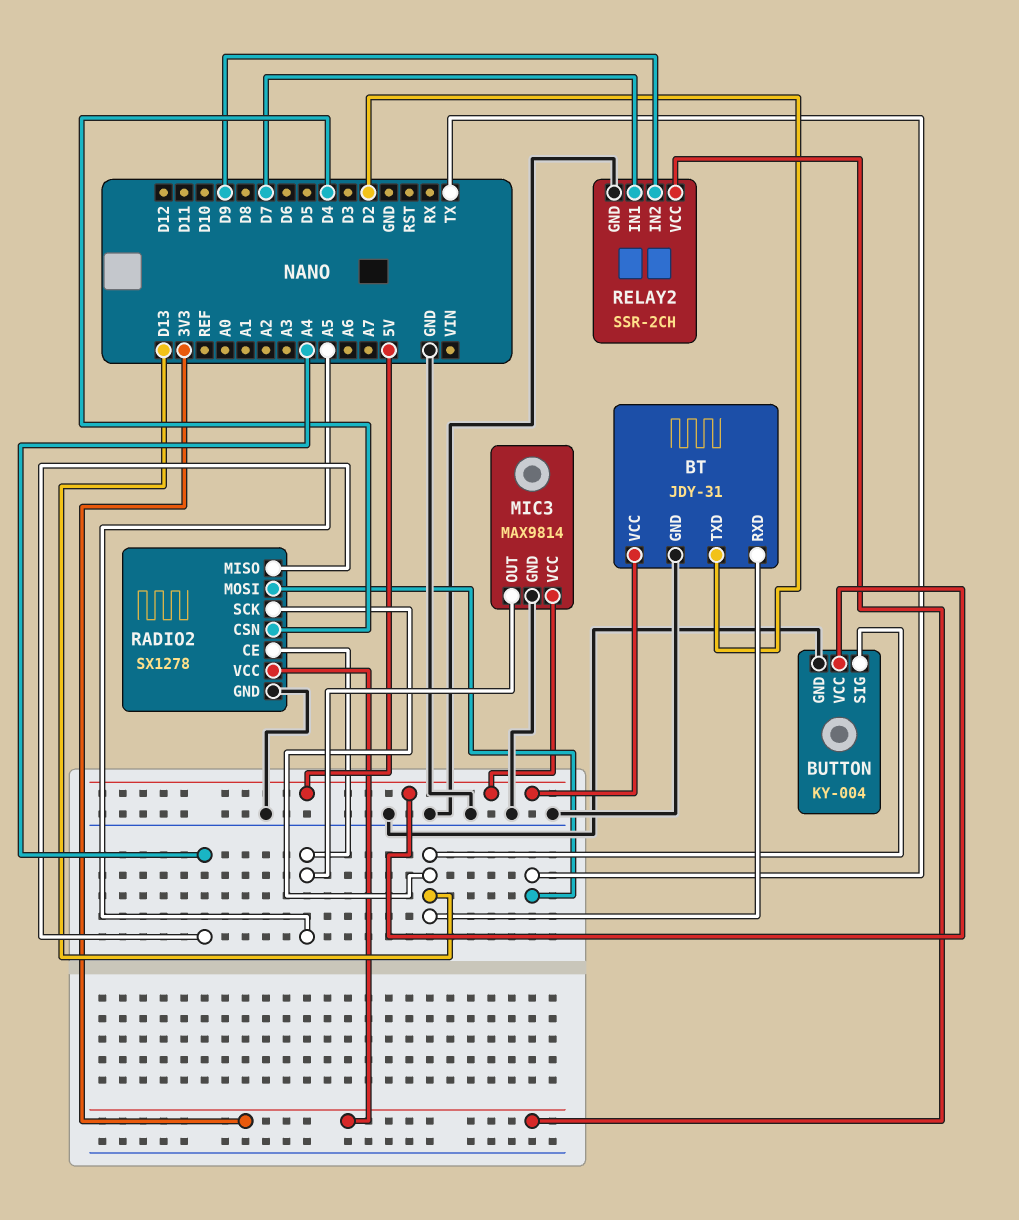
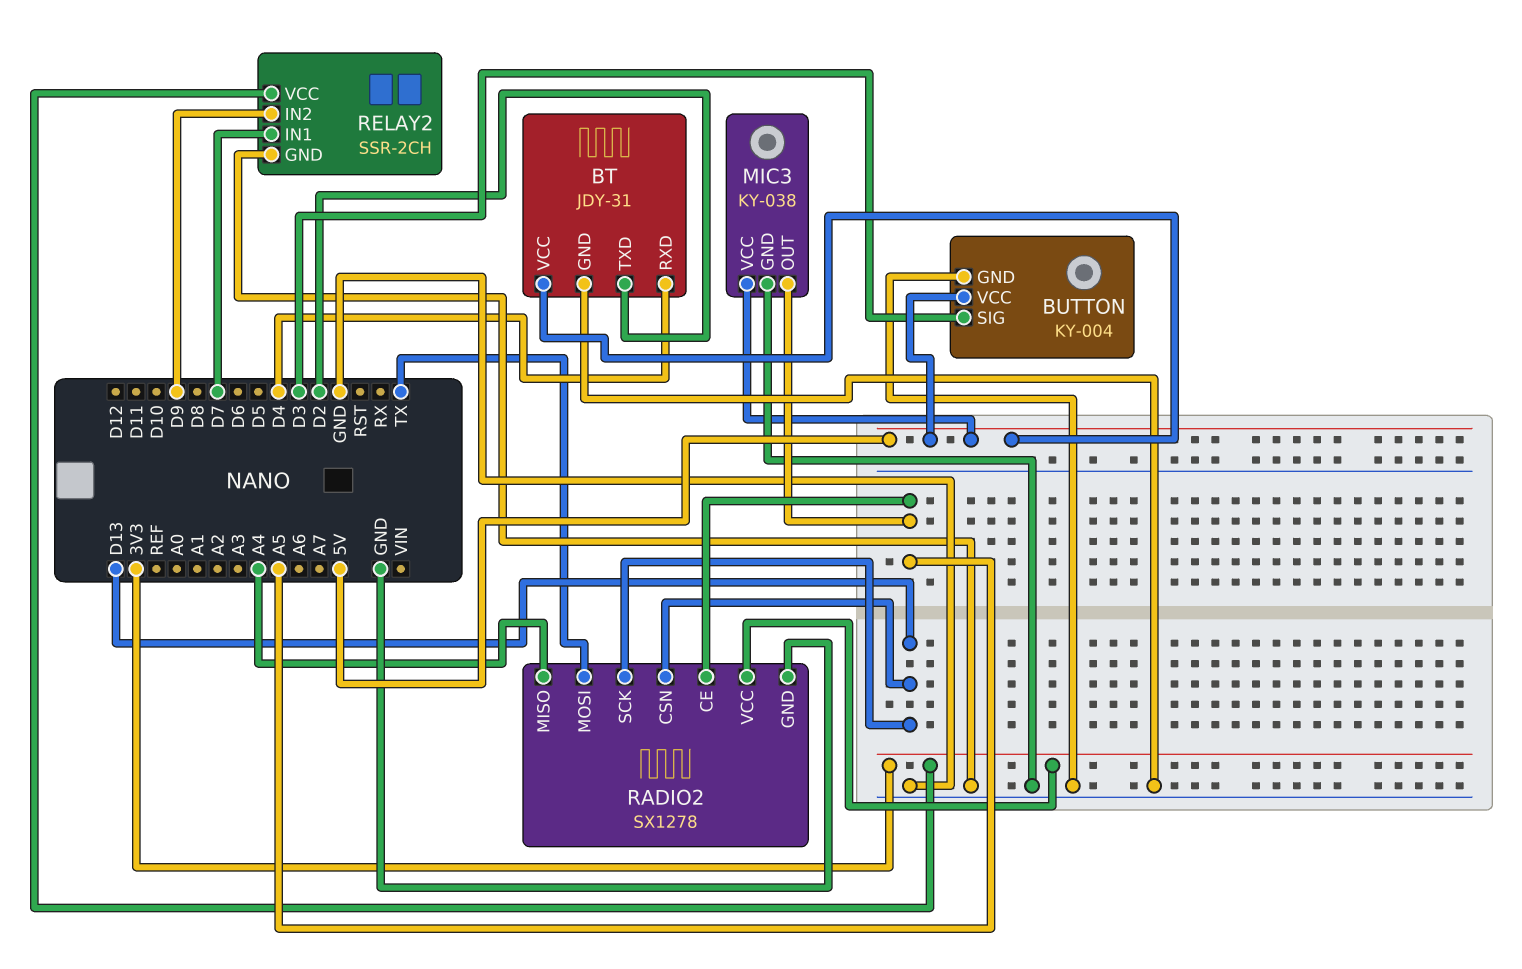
BT pin RXD: D13 -> D4
BUTTON pin SIG: D13 -> D3
MIC3: MAX9814 -> KY-038
RADIO2 pin CSN: D4 -> D13

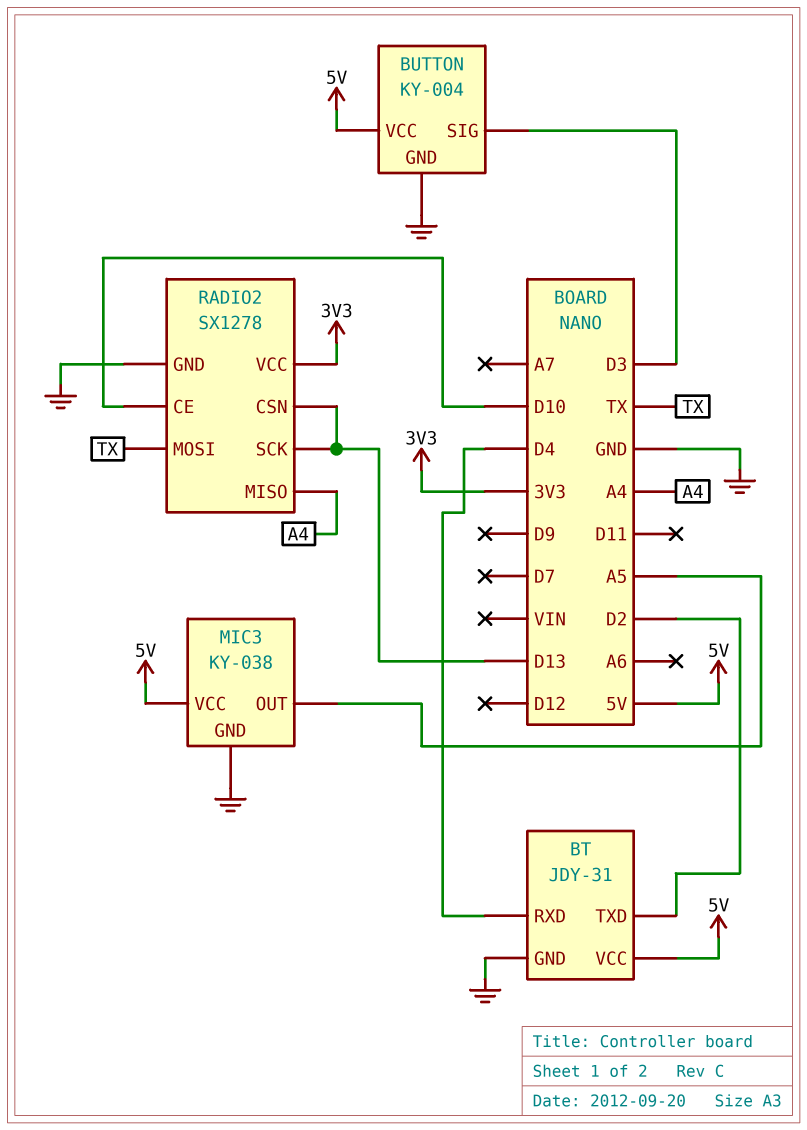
RADIO2 pin CE: A5 -> D10
RELAY2: SSR-2CH -> none
RELAY2 pin GND: GND -> none
RELAY2 pin IN1: D7 -> none
RELAY2 pin IN2: D9 -> none
RELAY2 pin VCC: 3V3 -> none

